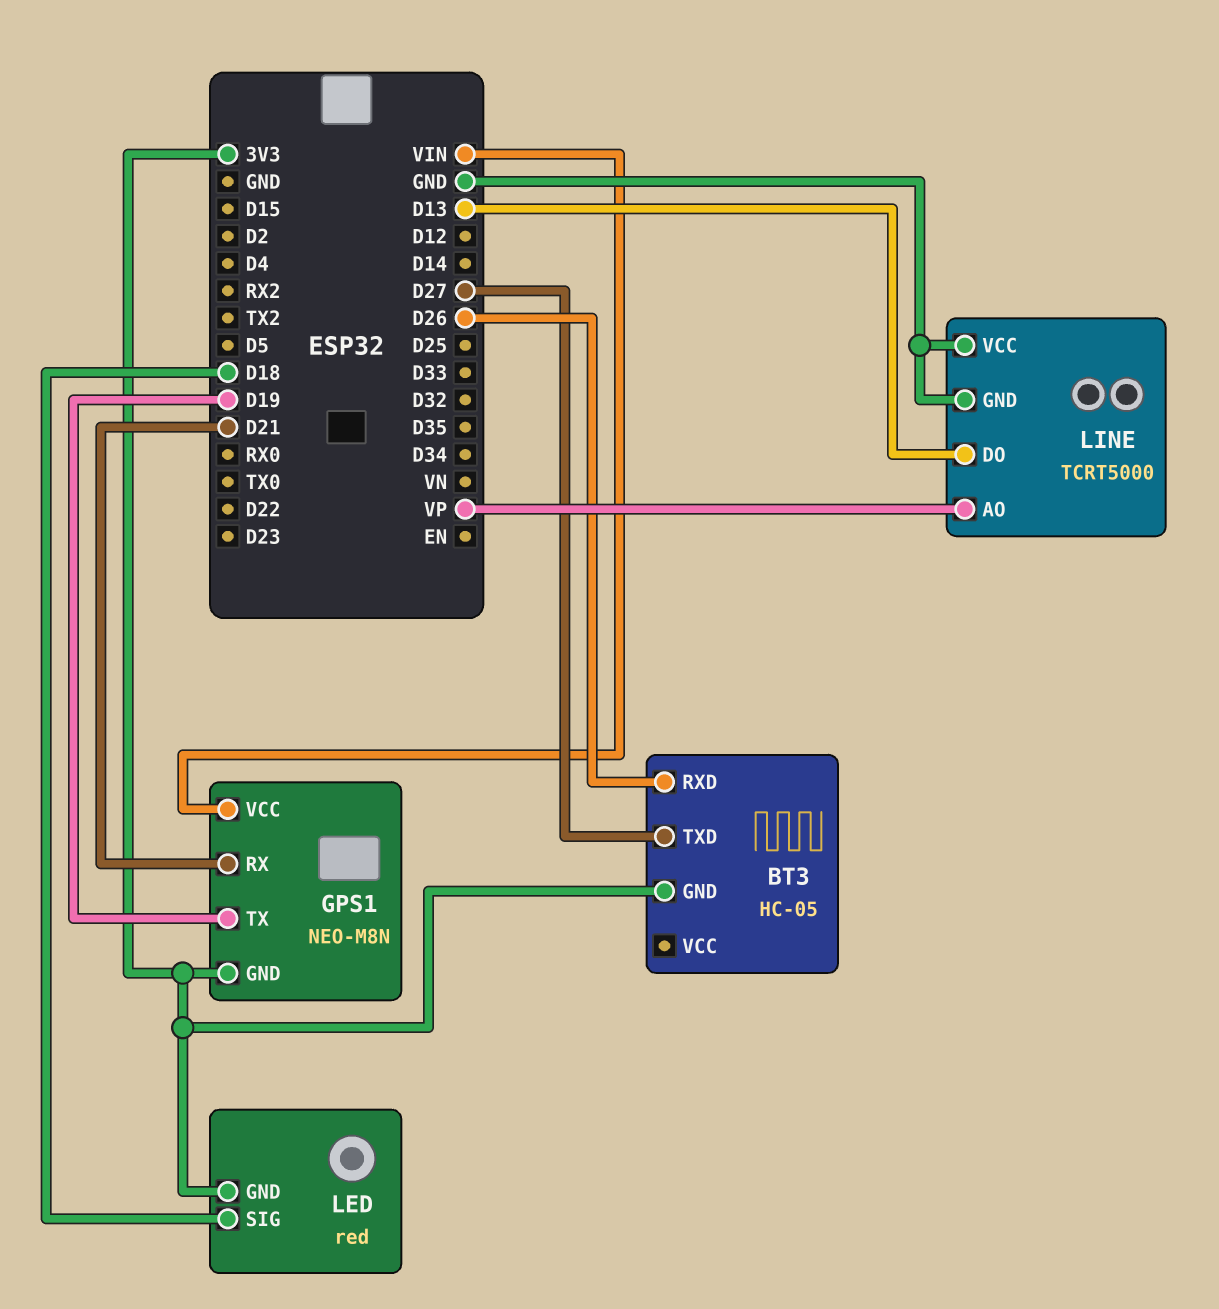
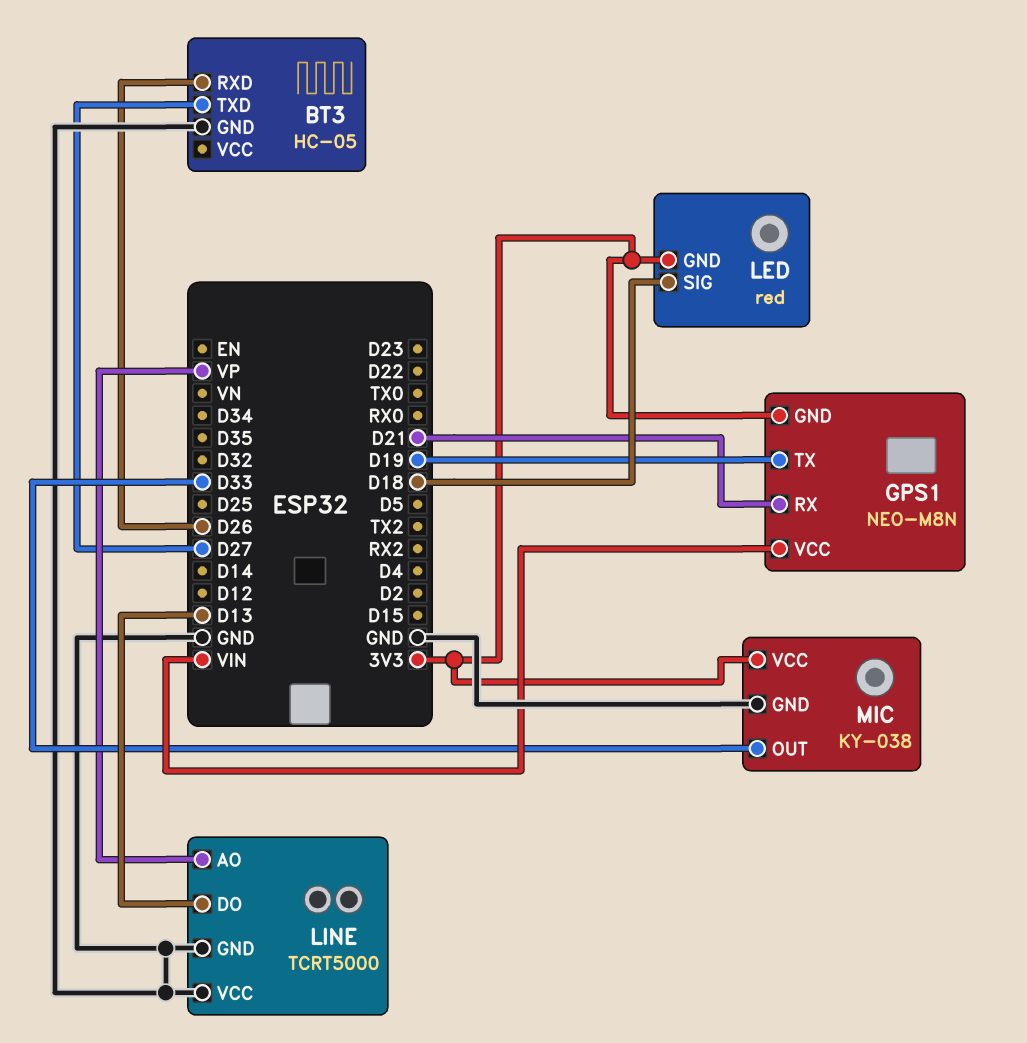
BT3 pin GND: 3V3 -> GND
MIC: none -> KY-038
MIC pin GND: none -> GND
MIC pin OUT: none -> D33
MIC pin VCC: none -> 3V3

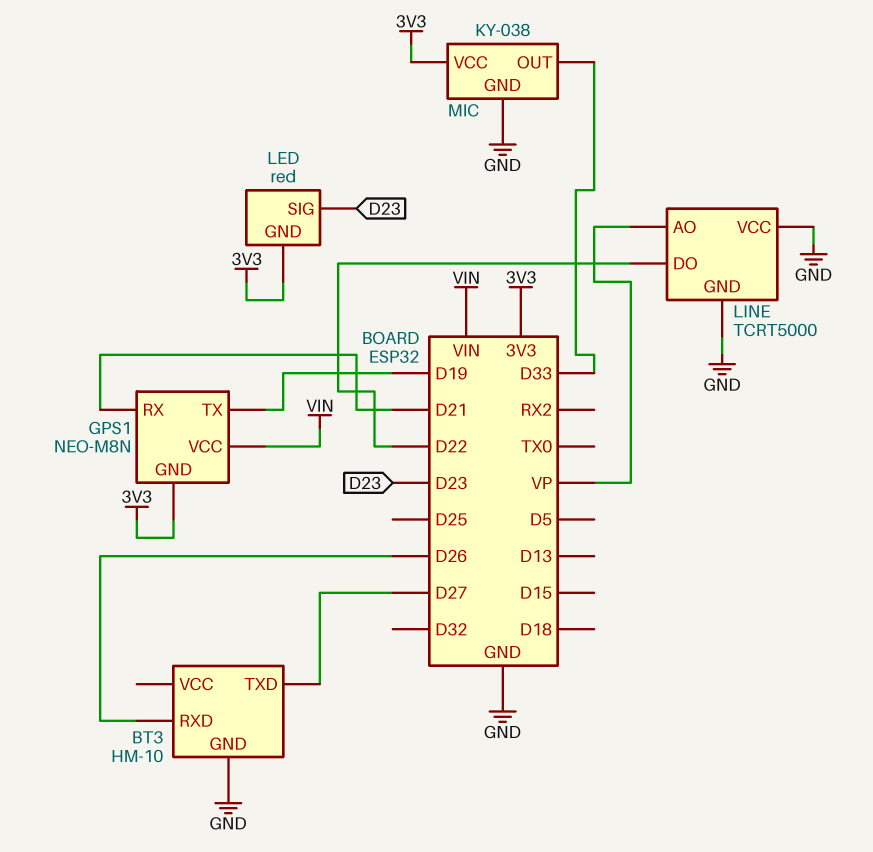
BT3: HC-05 -> HM-10
LED pin SIG: D18 -> D23
LINE pin DO: D13 -> D22

